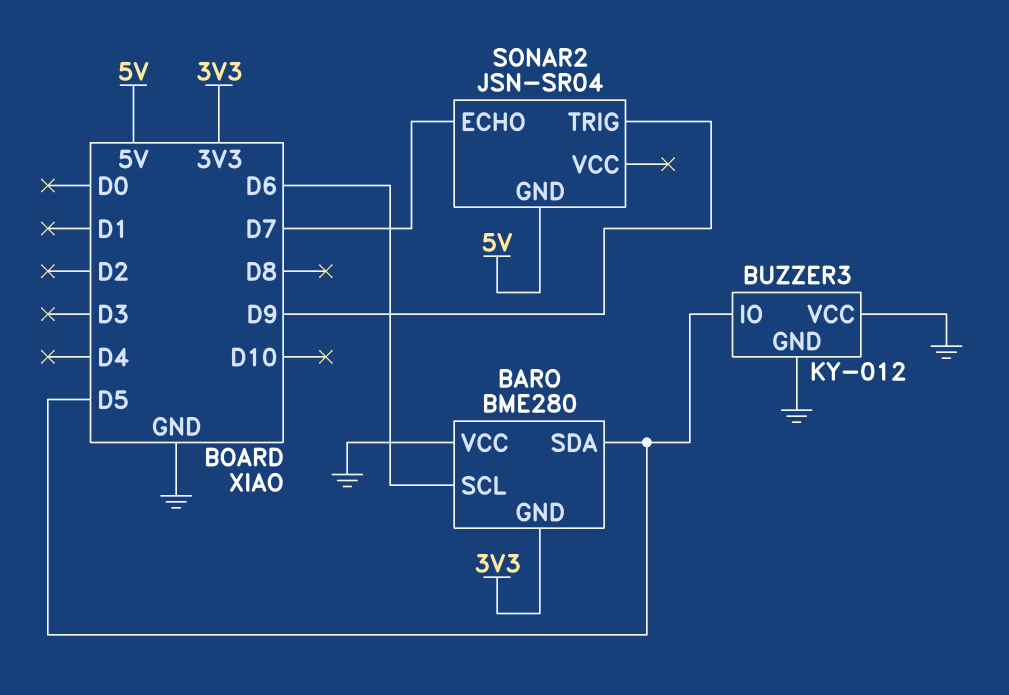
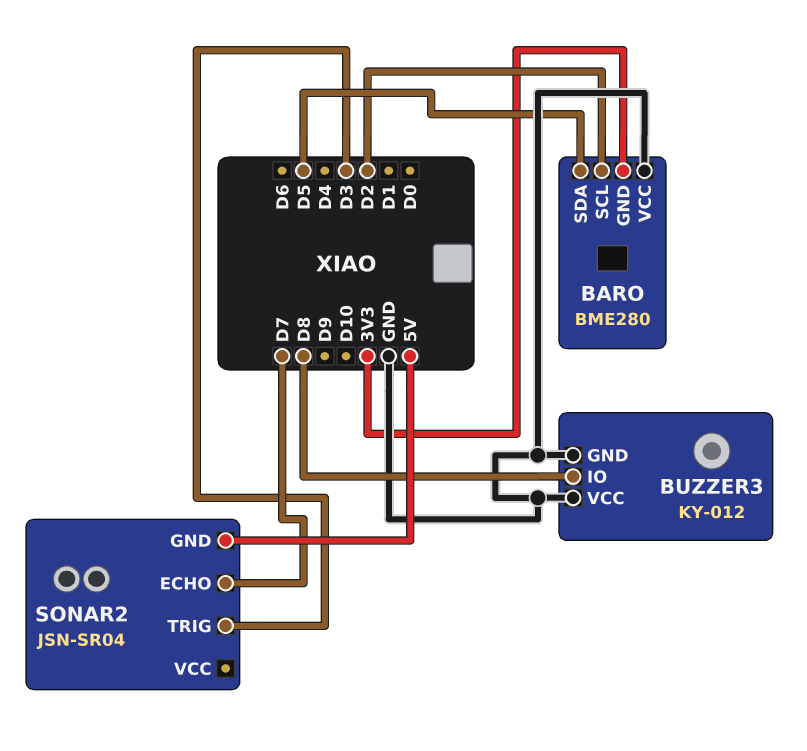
BARO pin SCL: D6 -> D2
BUZZER3 pin IO: D5 -> D8
SONAR2 pin TRIG: D9 -> D3

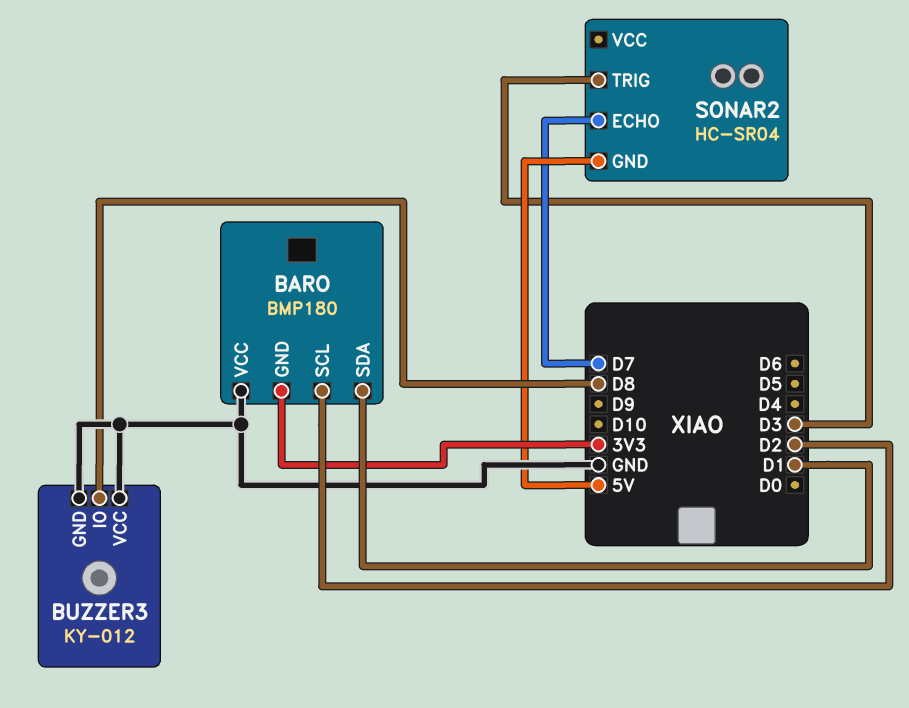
BARO: BME280 -> BMP180
BARO pin SDA: D5 -> D1
SONAR2: JSN-SR04 -> HC-SR04

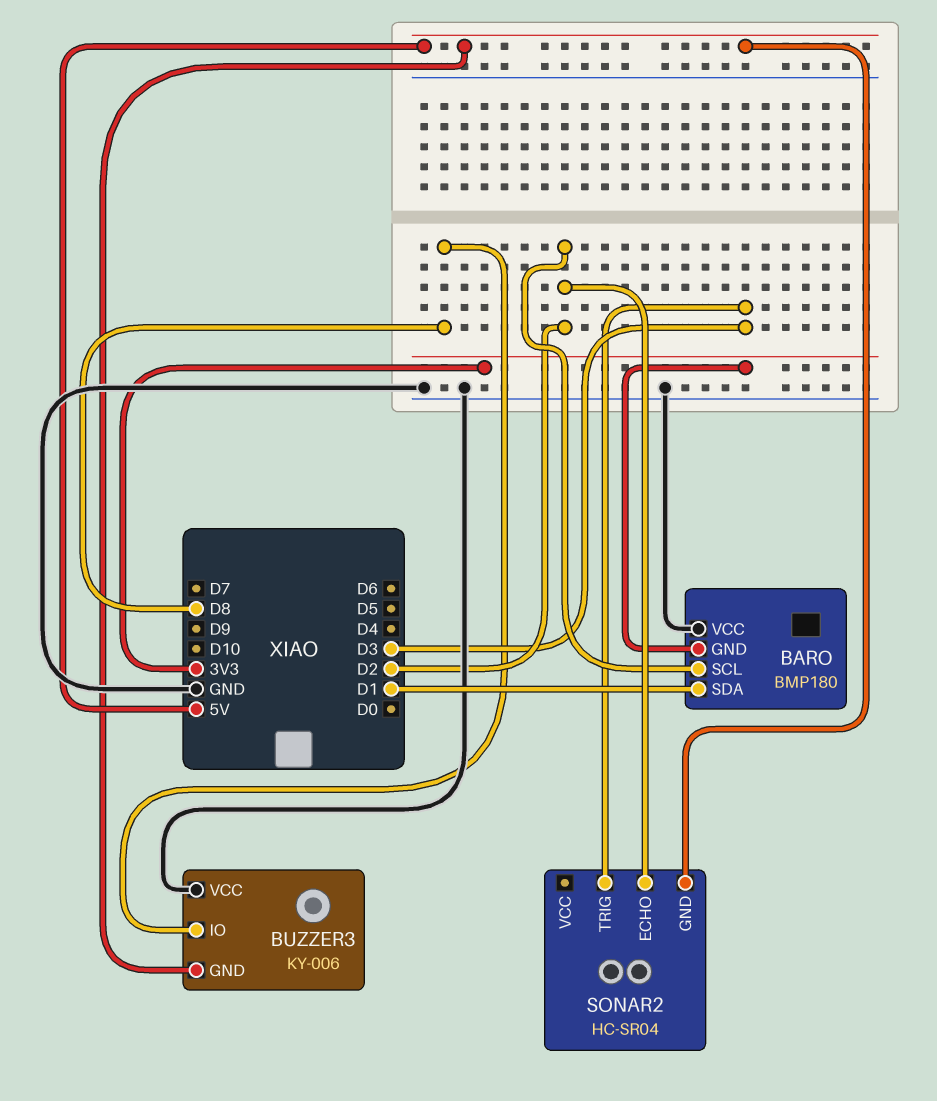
BUZZER3: KY-012 -> KY-006
BUZZER3 pin GND: GND -> 5V
SONAR2 pin ECHO: D7 -> D2

